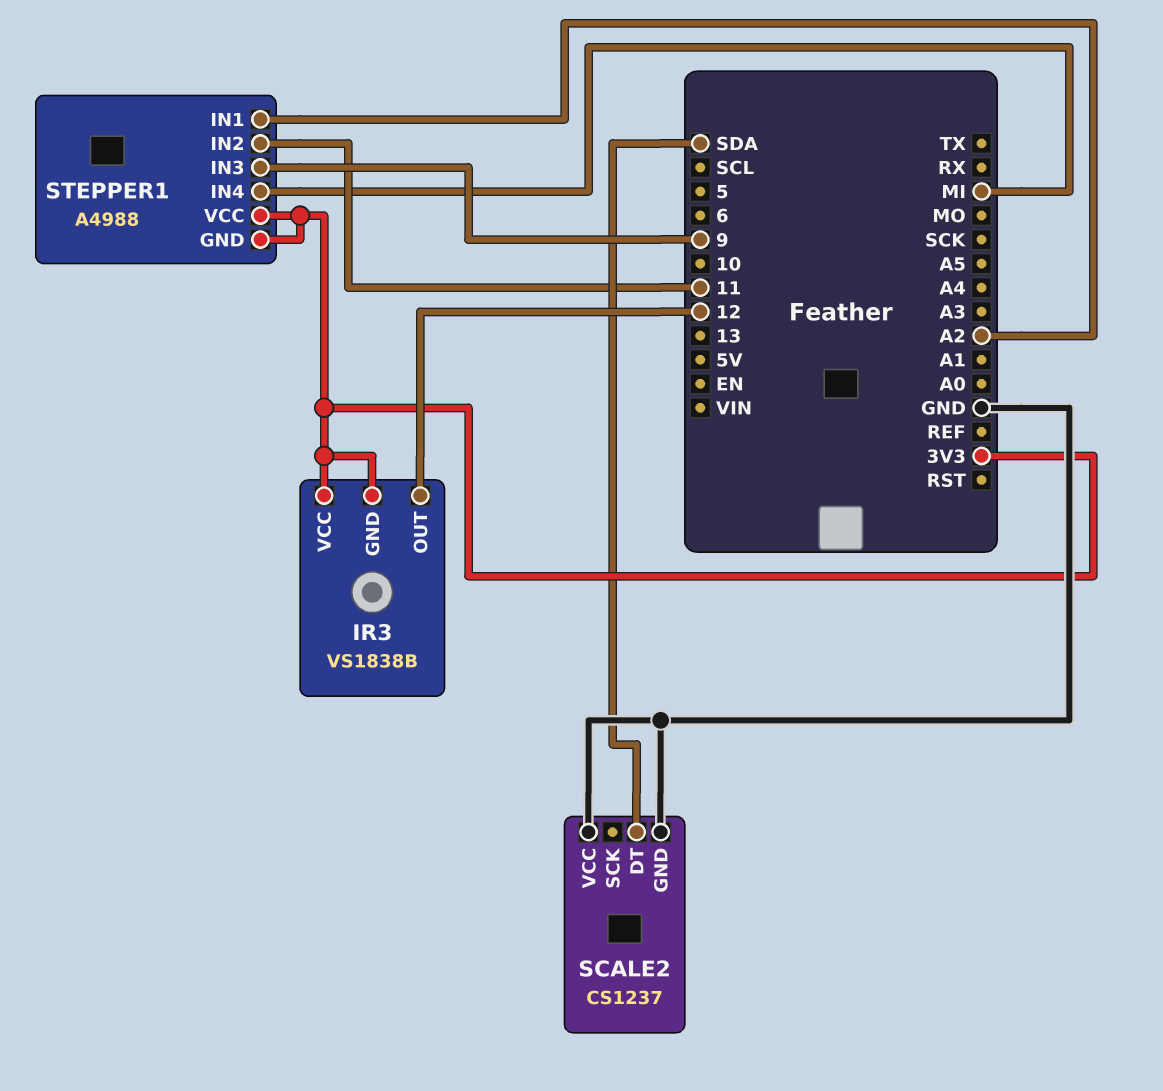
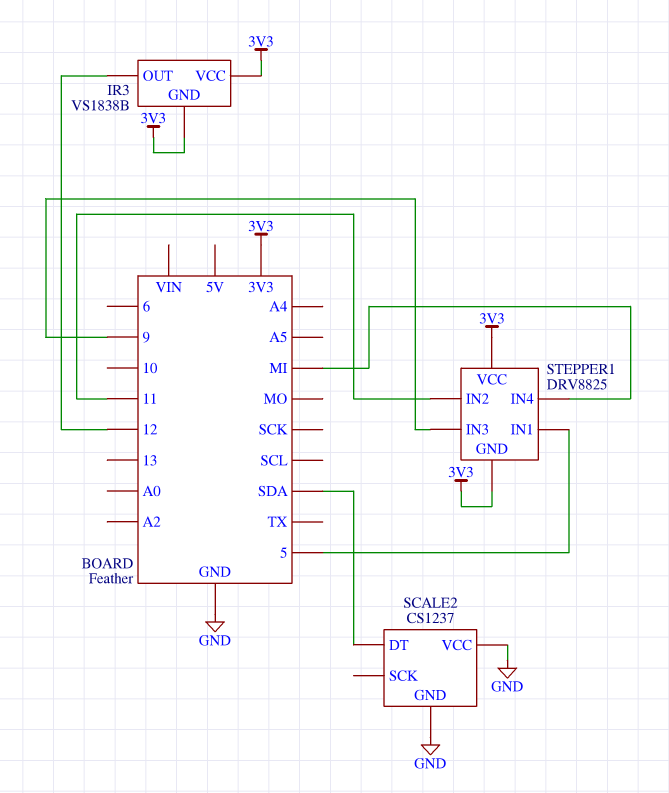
STEPPER1: A4988 -> DRV8825
STEPPER1 pin IN1: A2 -> 5

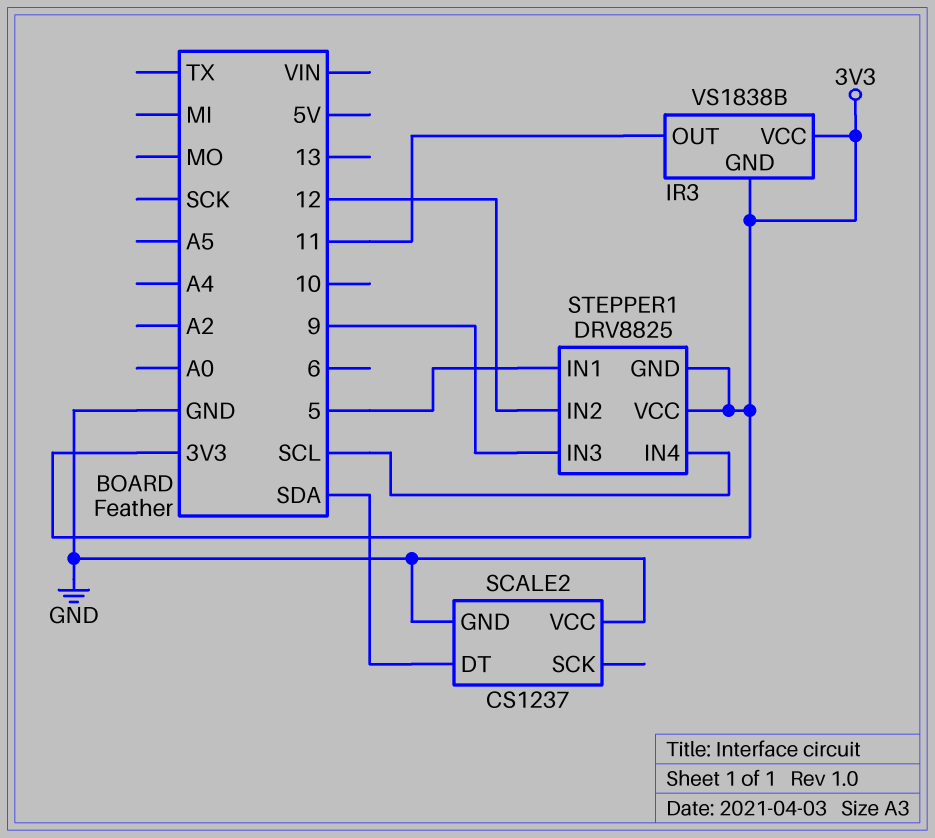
IR3 pin OUT: 12 -> 11
STEPPER1 pin IN2: 11 -> 12
STEPPER1 pin IN4: MI -> SCL

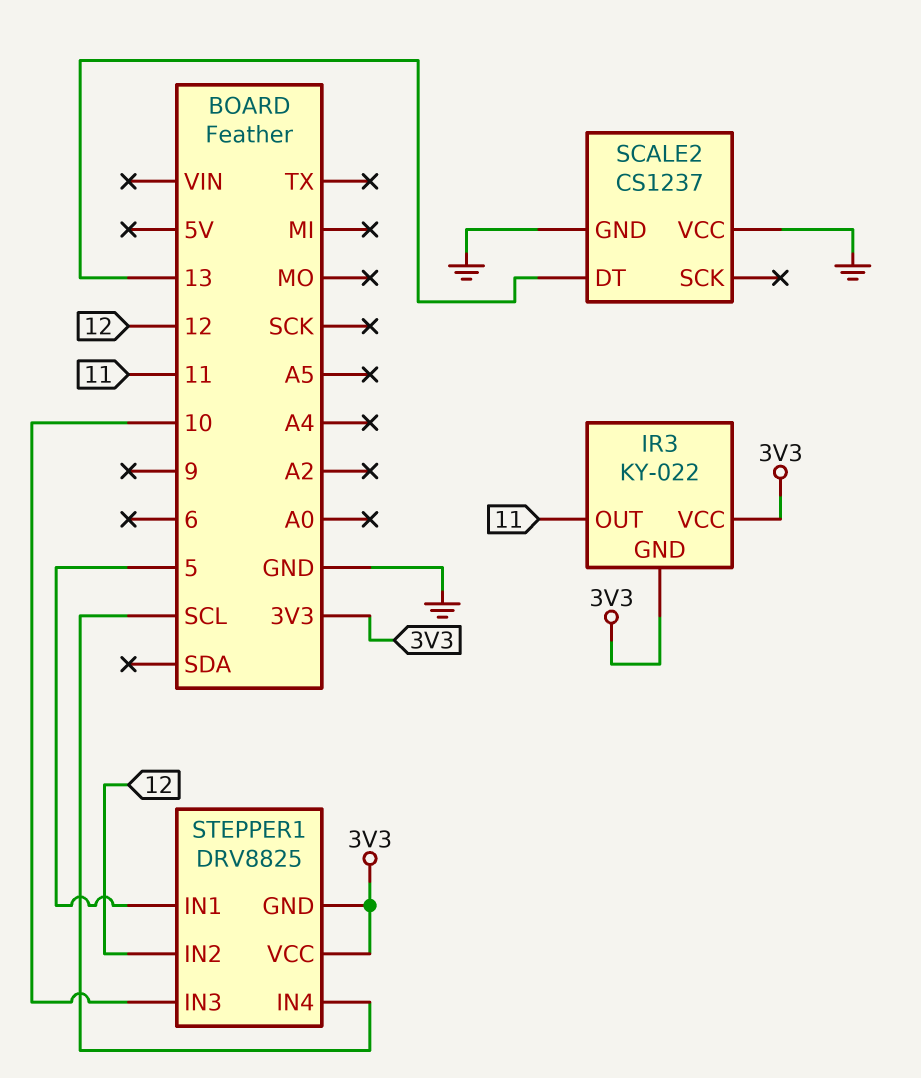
IR3: VS1838B -> KY-022
SCALE2 pin DT: SDA -> 13
STEPPER1 pin IN3: 9 -> 10

